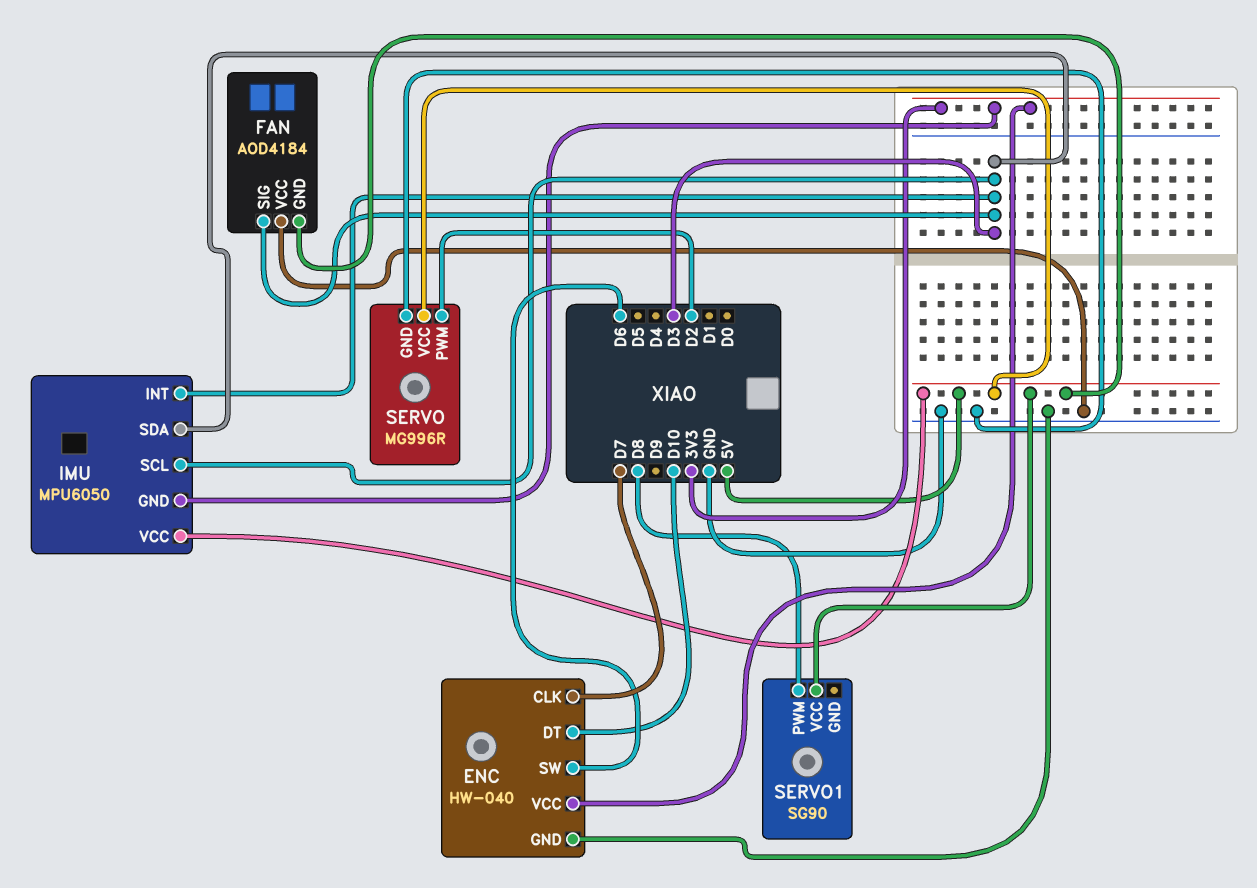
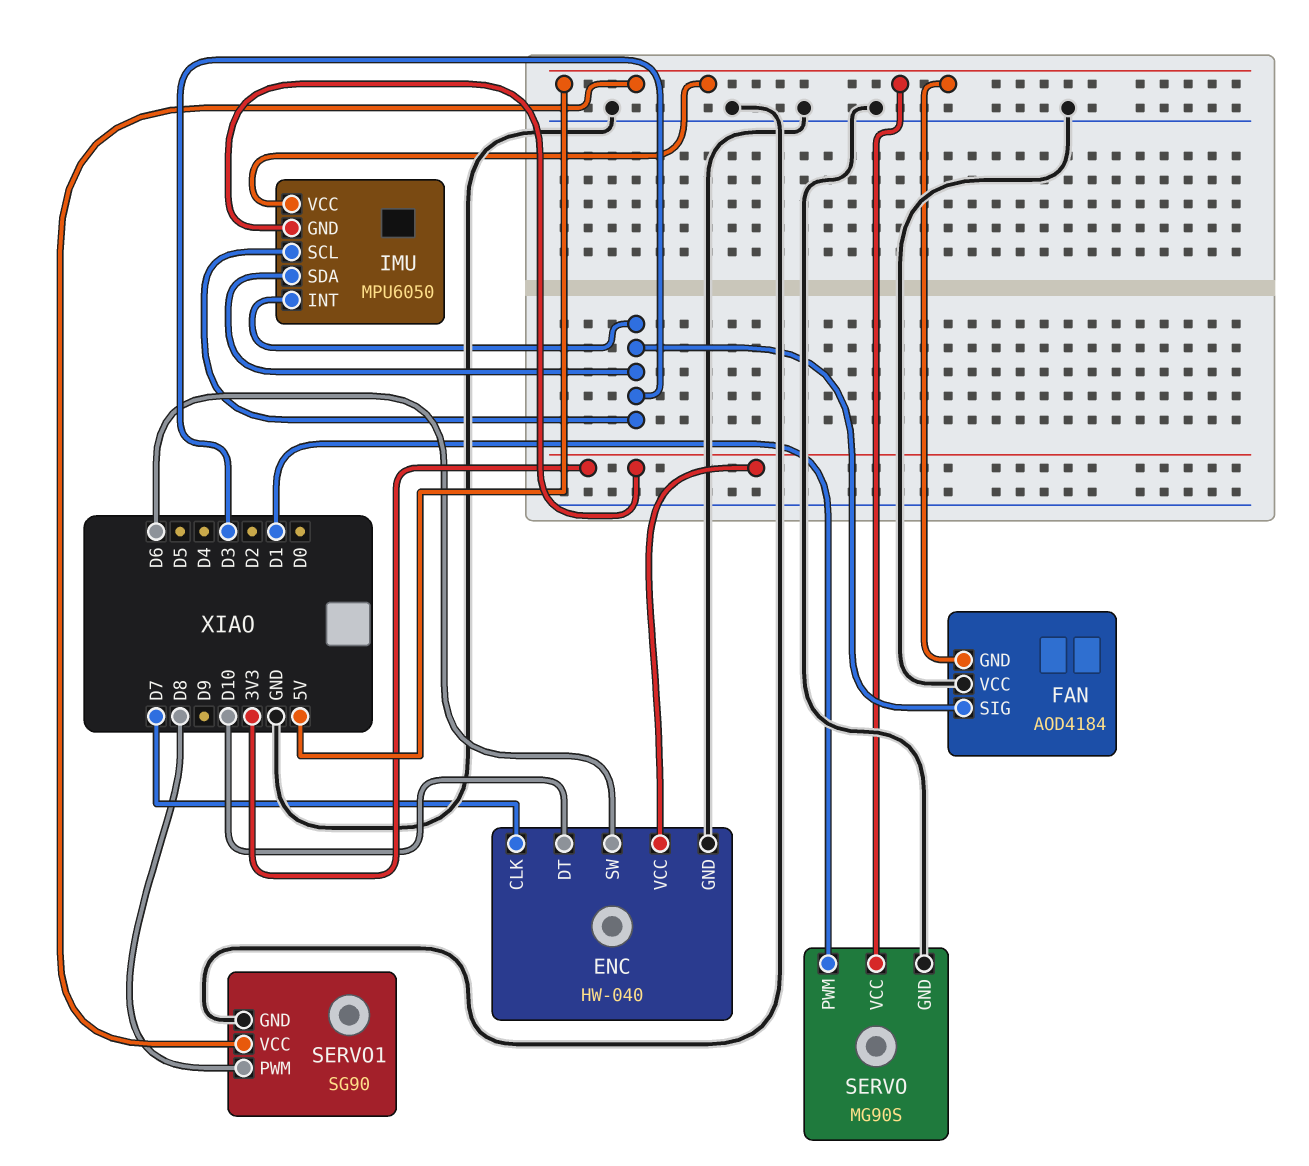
SERVO: MG996R -> MG90S
SERVO pin PWM: D2 -> D1
SERVO1 pin GND: none -> GND

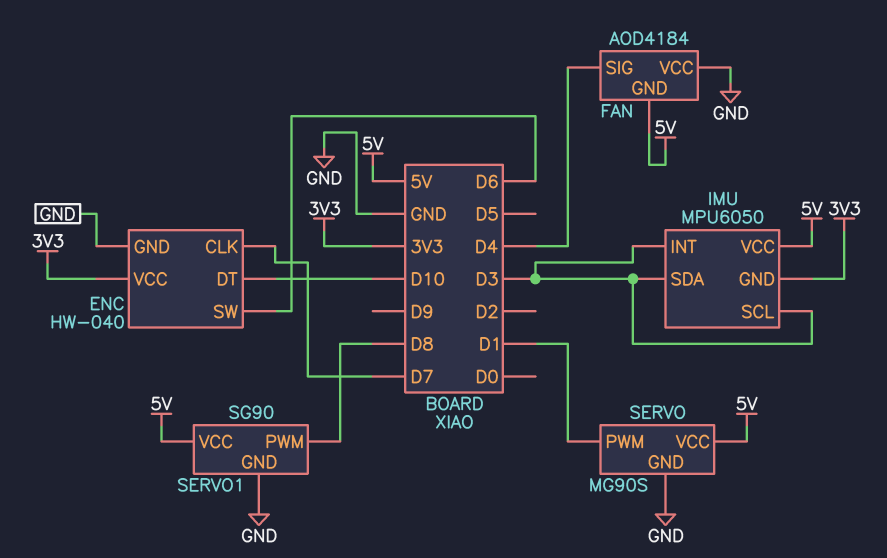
FAN pin SIG: D3 -> D4

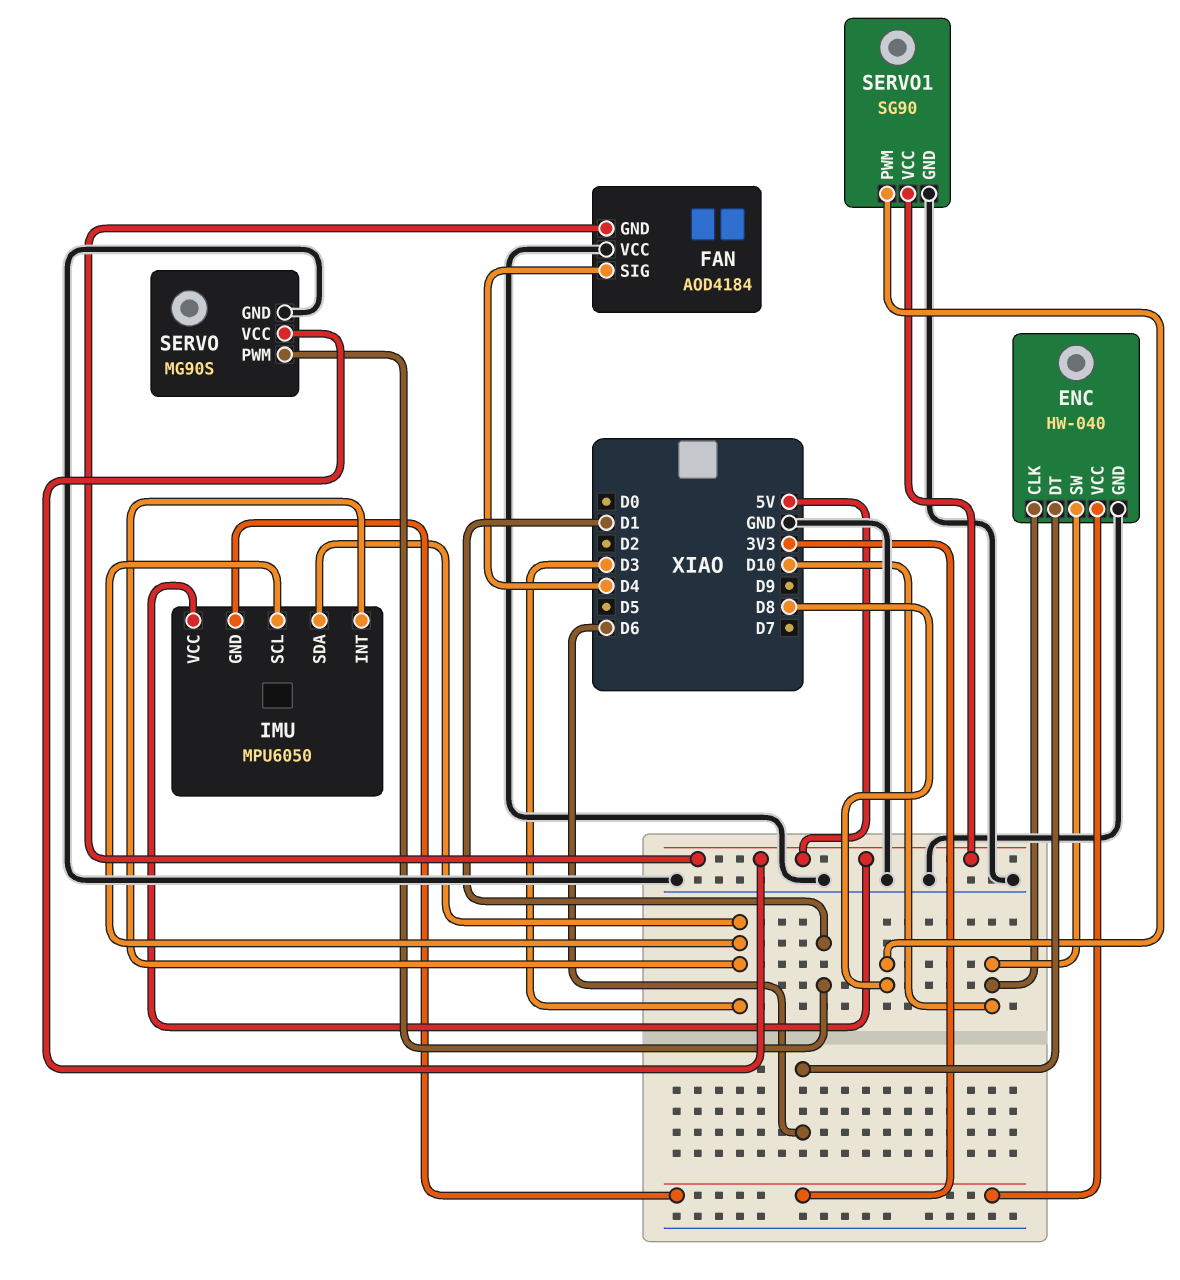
ENC pin CLK: D7 -> D10
ENC pin DT: D10 -> D6
ENC pin SW: D6 -> D10

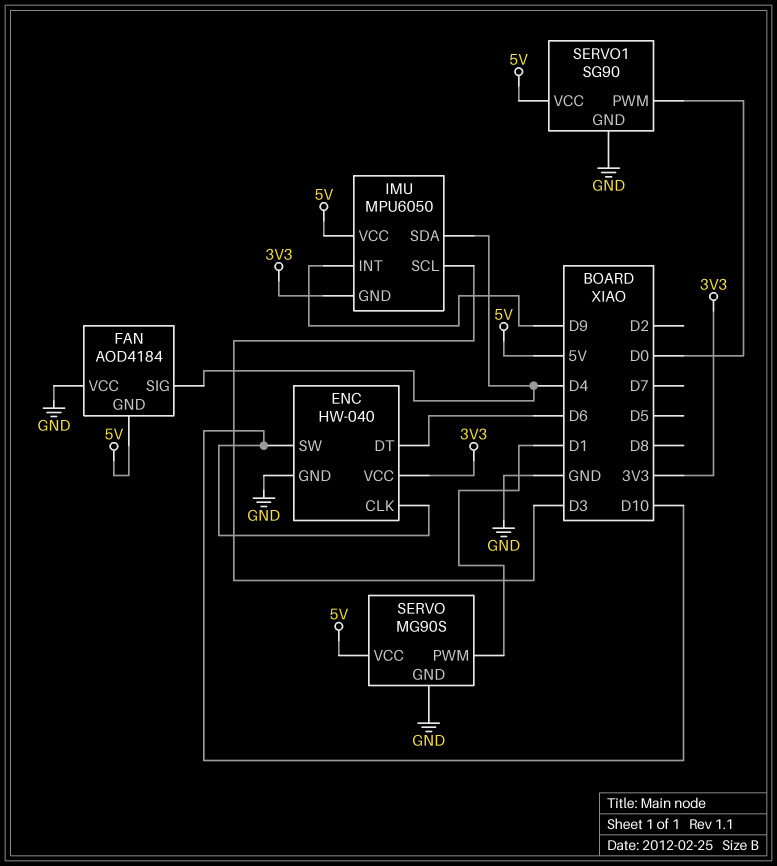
IMU pin INT: D3 -> D9
IMU pin SDA: D3 -> D4
SERVO1 pin PWM: D8 -> D0

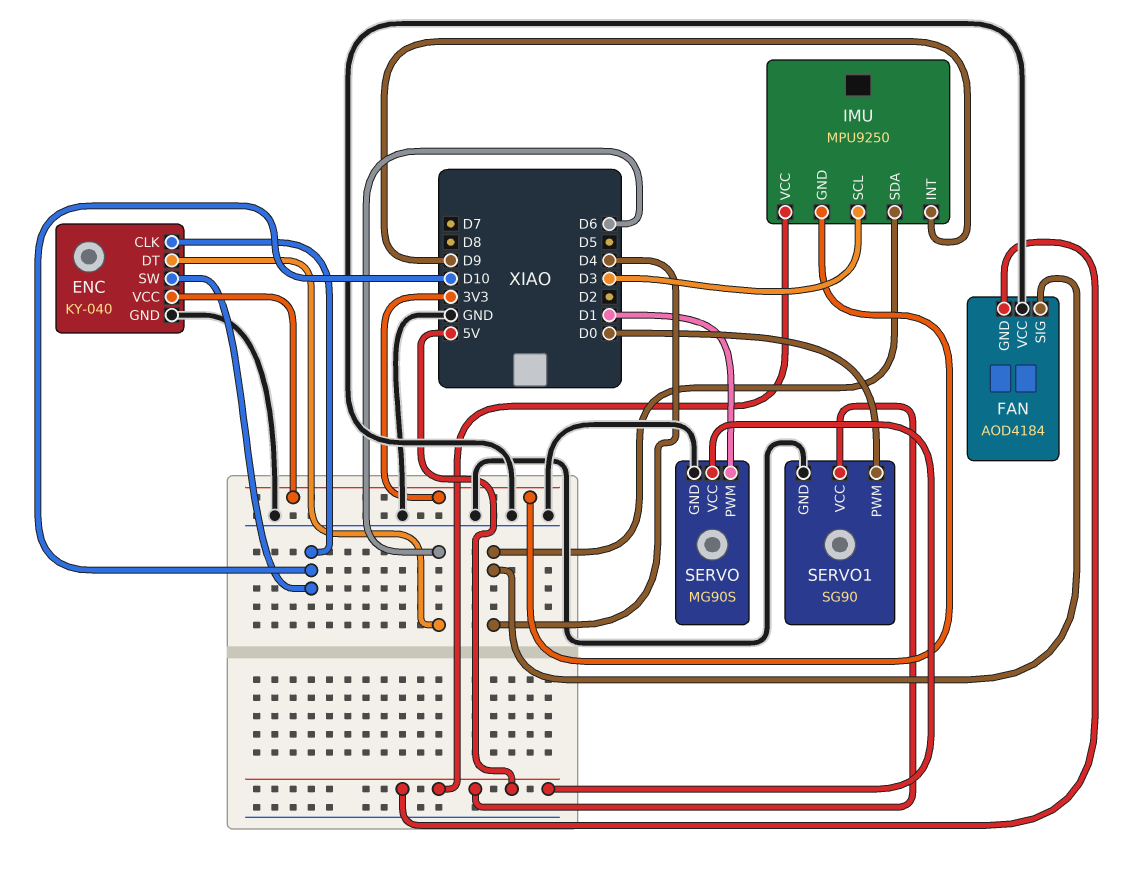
ENC: HW-040 -> KY-040
IMU: MPU6050 -> MPU9250

